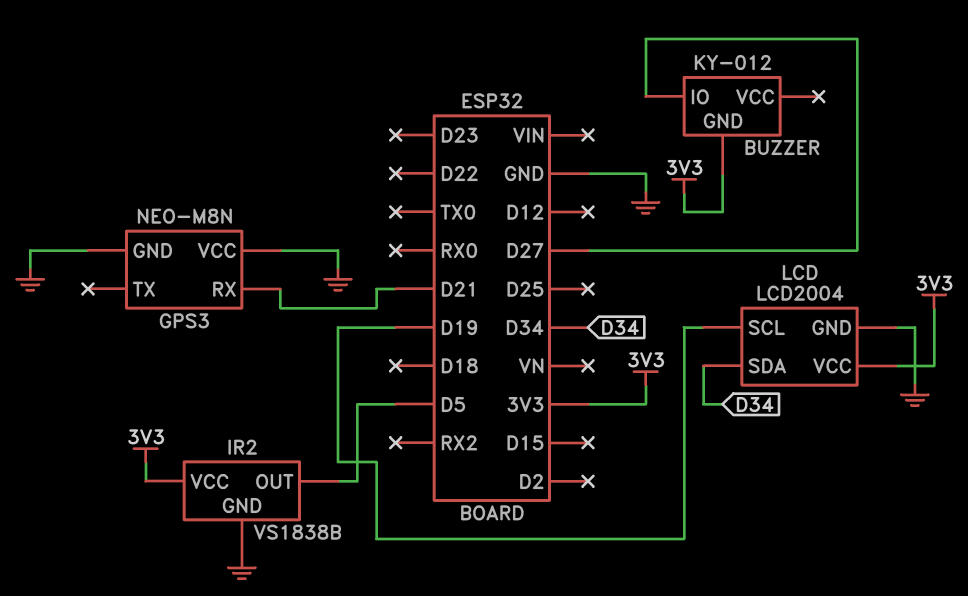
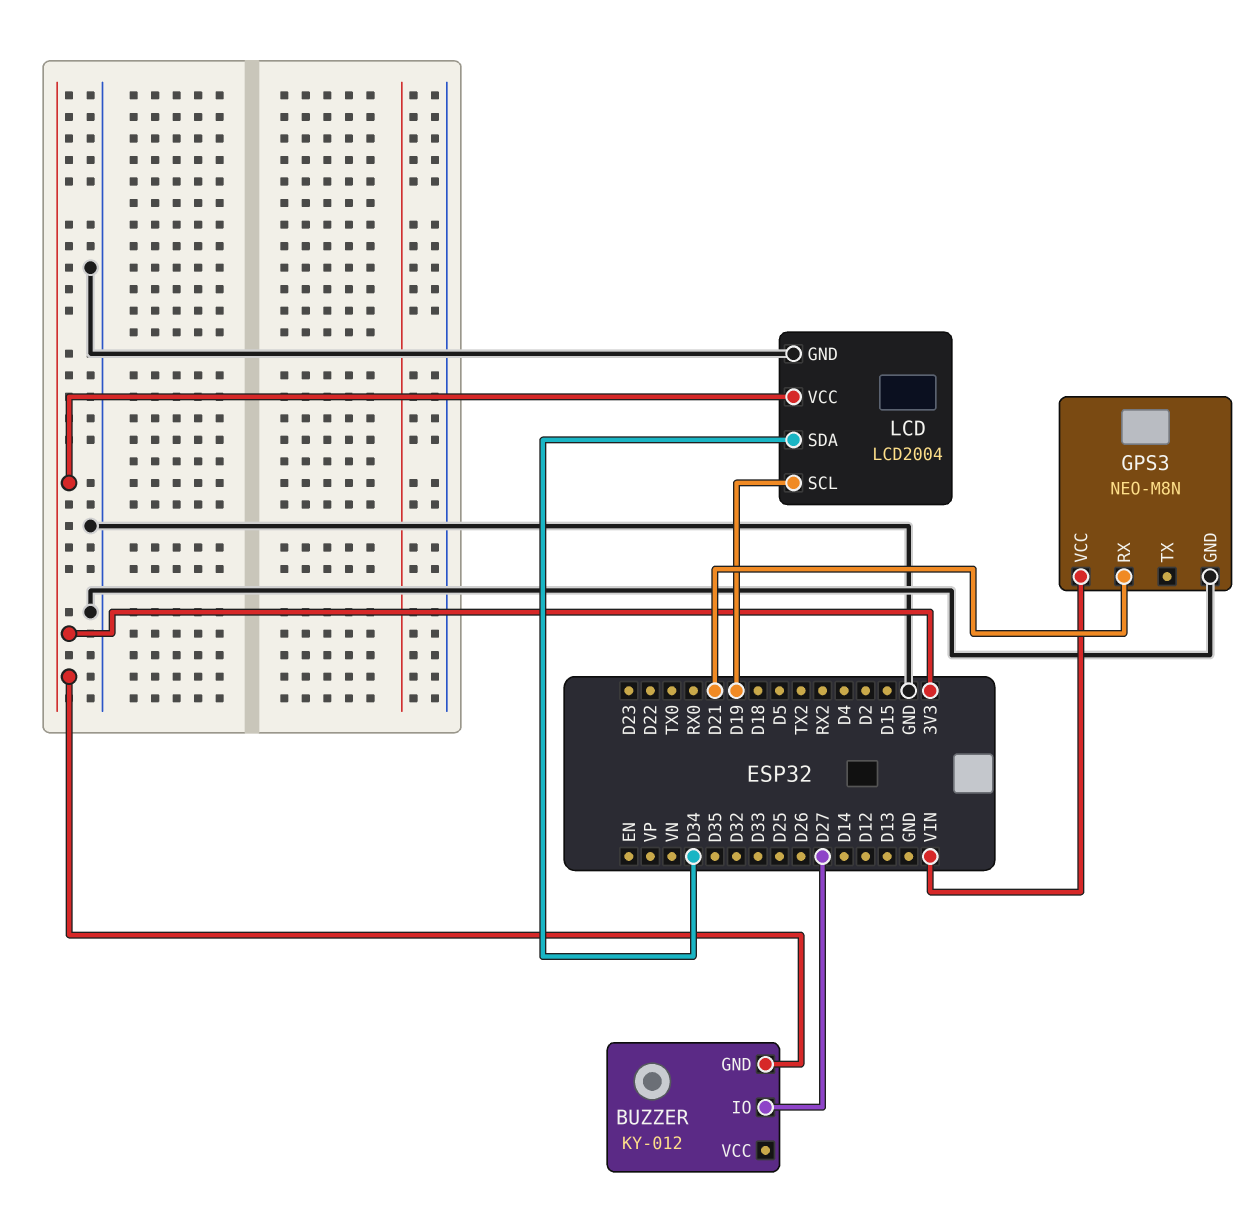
GPS3 pin VCC: GND -> VIN
IR2: VS1838B -> none
IR2 pin GND: GND -> none
IR2 pin OUT: D5 -> none
IR2 pin VCC: 3V3 -> none

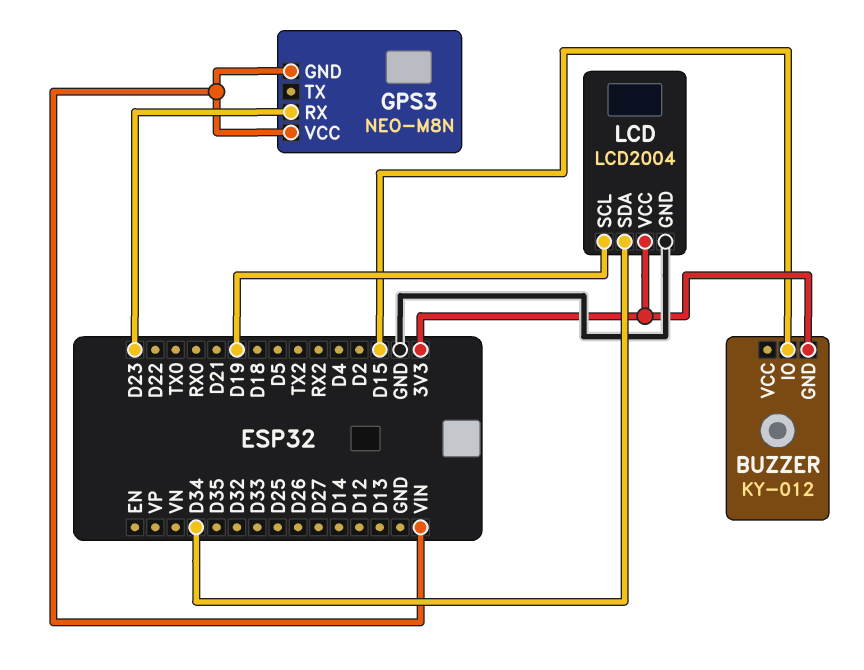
BUZZER pin IO: D27 -> D15
GPS3 pin GND: GND -> VIN
GPS3 pin RX: D21 -> D23

